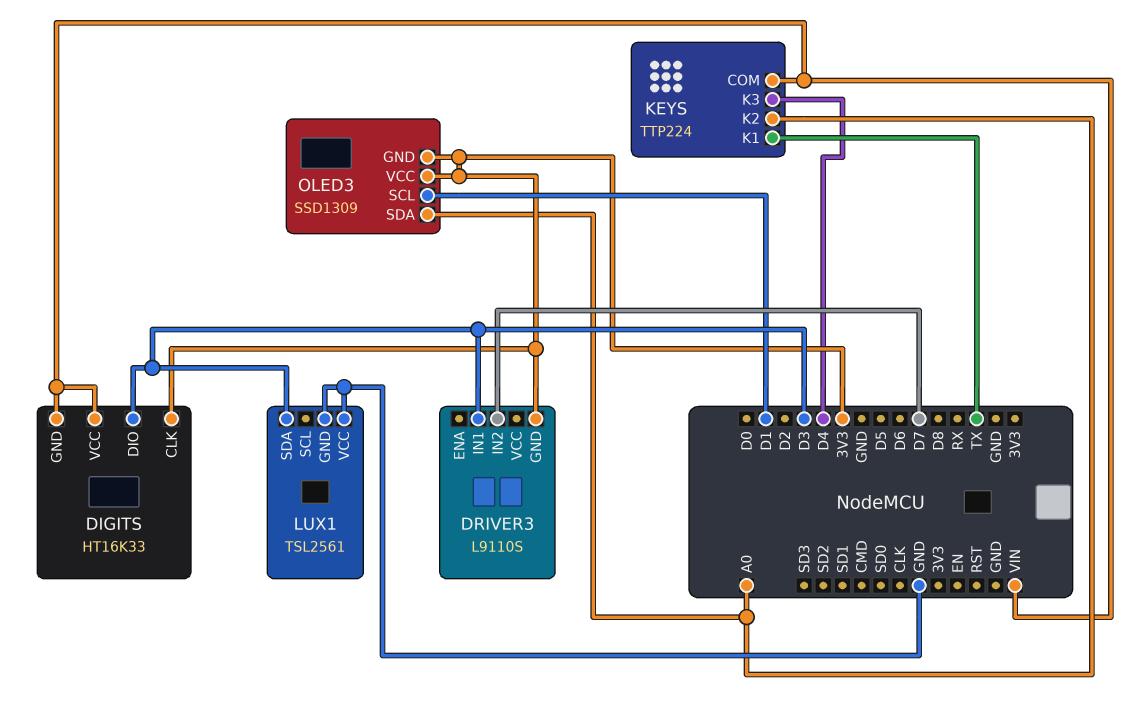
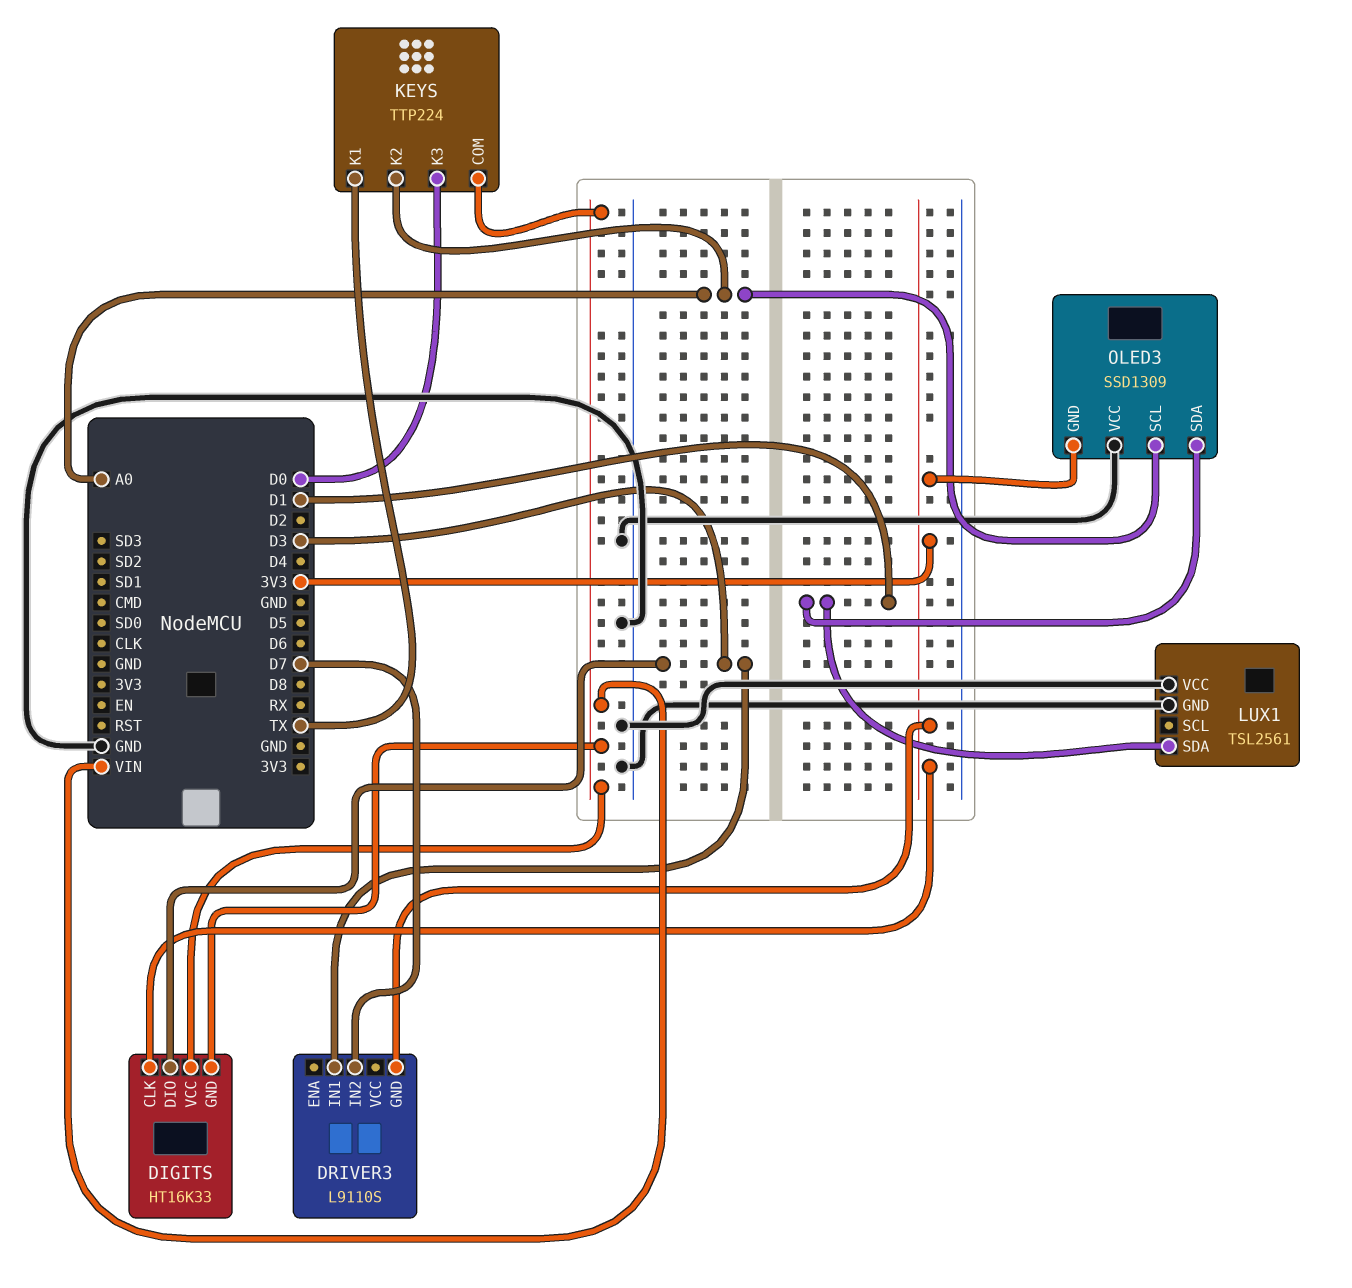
KEYS pin K3: D4 -> D0
LUX1 pin SDA: D3 -> D1
OLED3 pin SCL: D1 -> A0
OLED3 pin SDA: A0 -> D1
OLED3 pin VCC: 3V3 -> GND

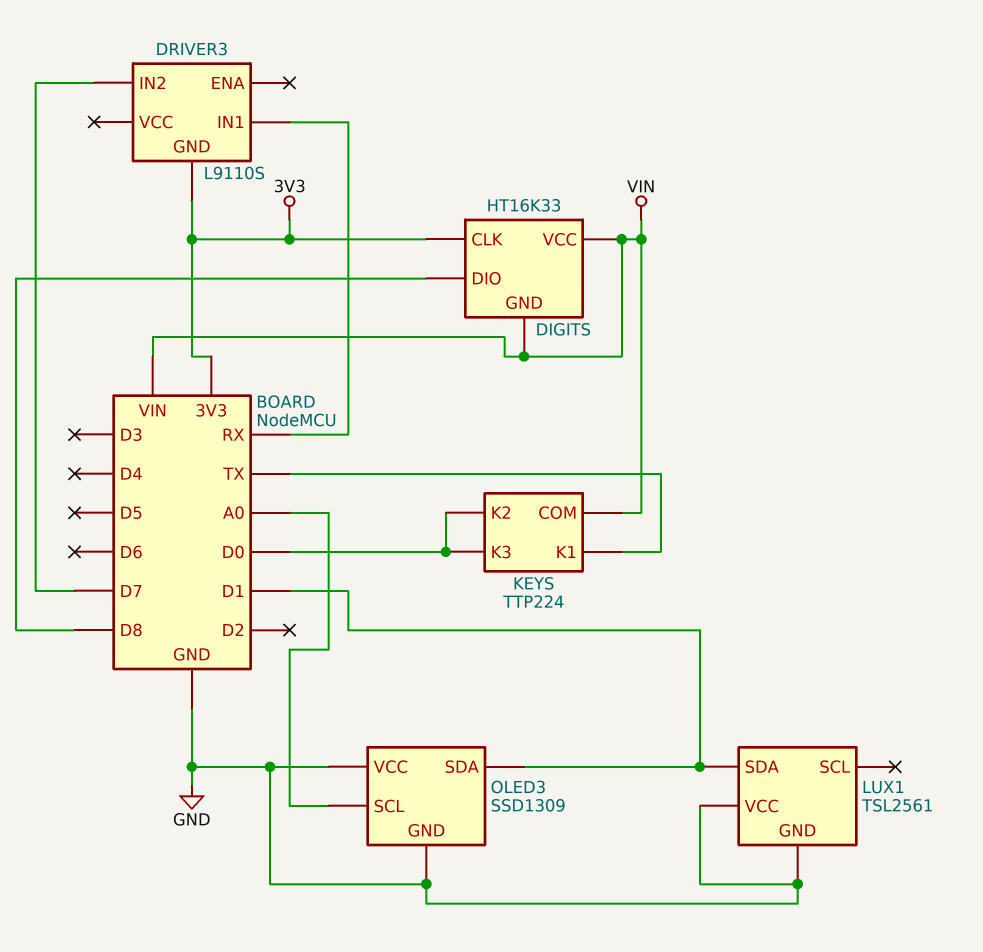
DIGITS pin DIO: D3 -> D8
DRIVER3 pin IN1: D3 -> RX
KEYS pin K2: A0 -> D0
OLED3 pin GND: 3V3 -> GND

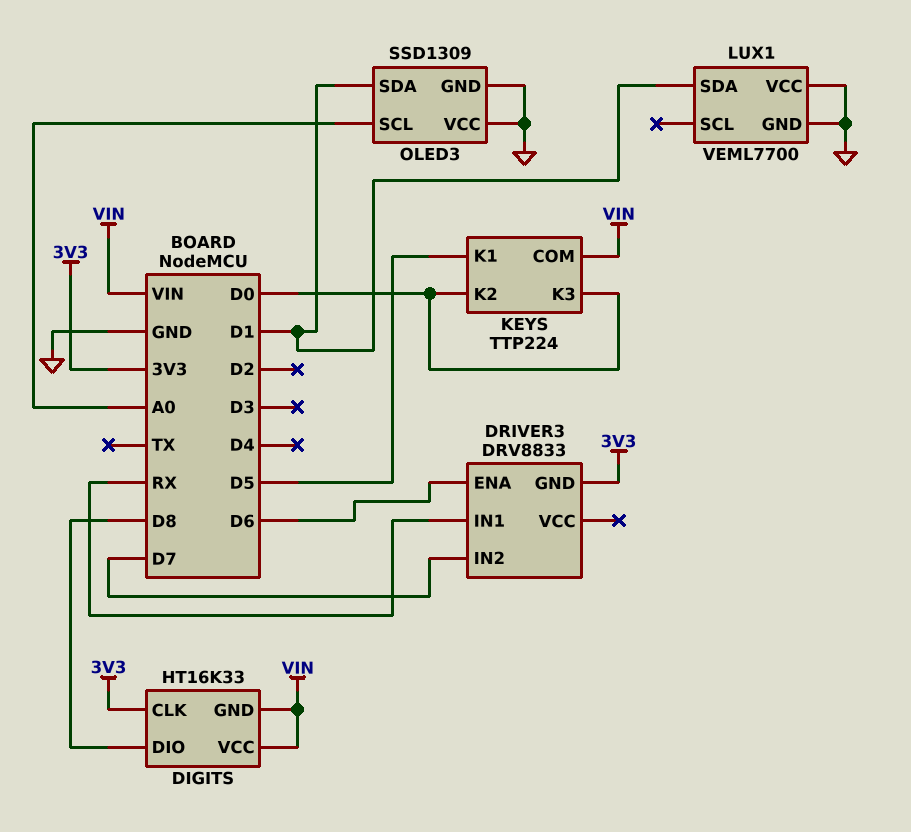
DRIVER3: L9110S -> DRV8833
DRIVER3 pin ENA: none -> D6
KEYS pin K1: TX -> D5
LUX1: TSL2561 -> VEML7700

